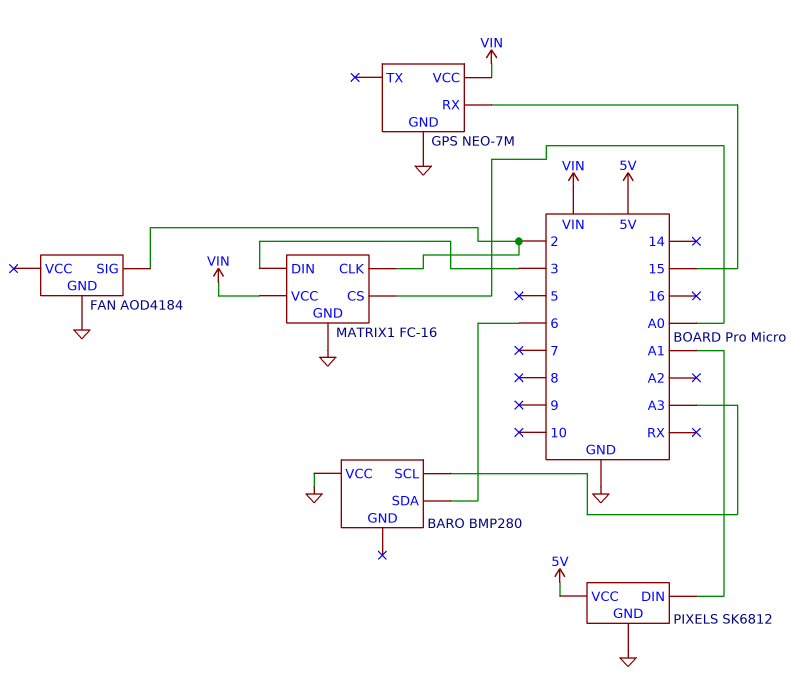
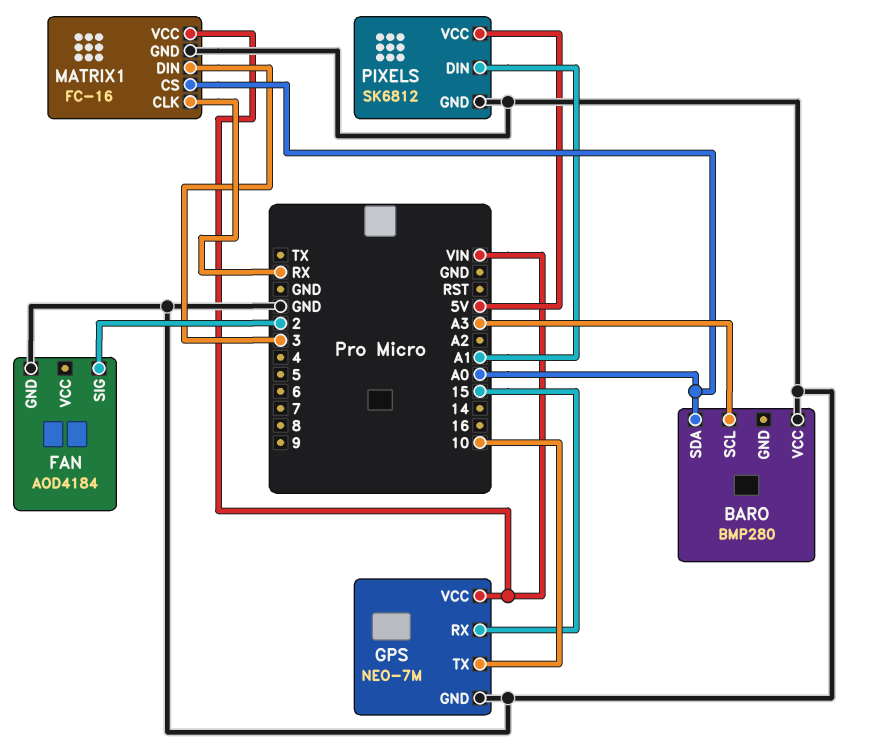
BARO pin SDA: 6 -> A0
GPS pin TX: none -> 10
MATRIX1 pin CLK: 2 -> RX

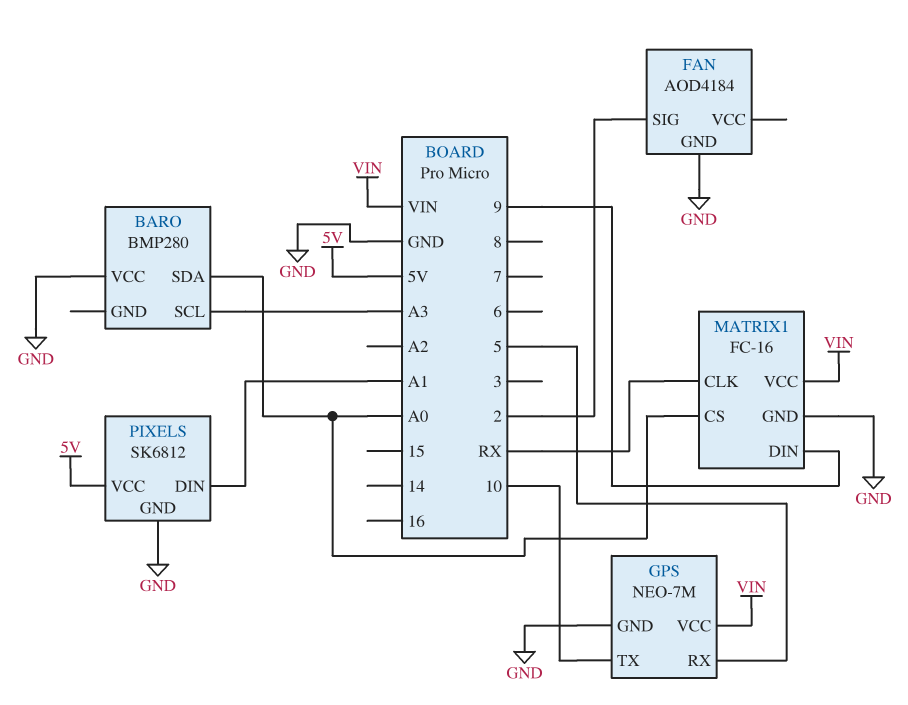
GPS pin RX: 15 -> 5
MATRIX1 pin DIN: 3 -> 9

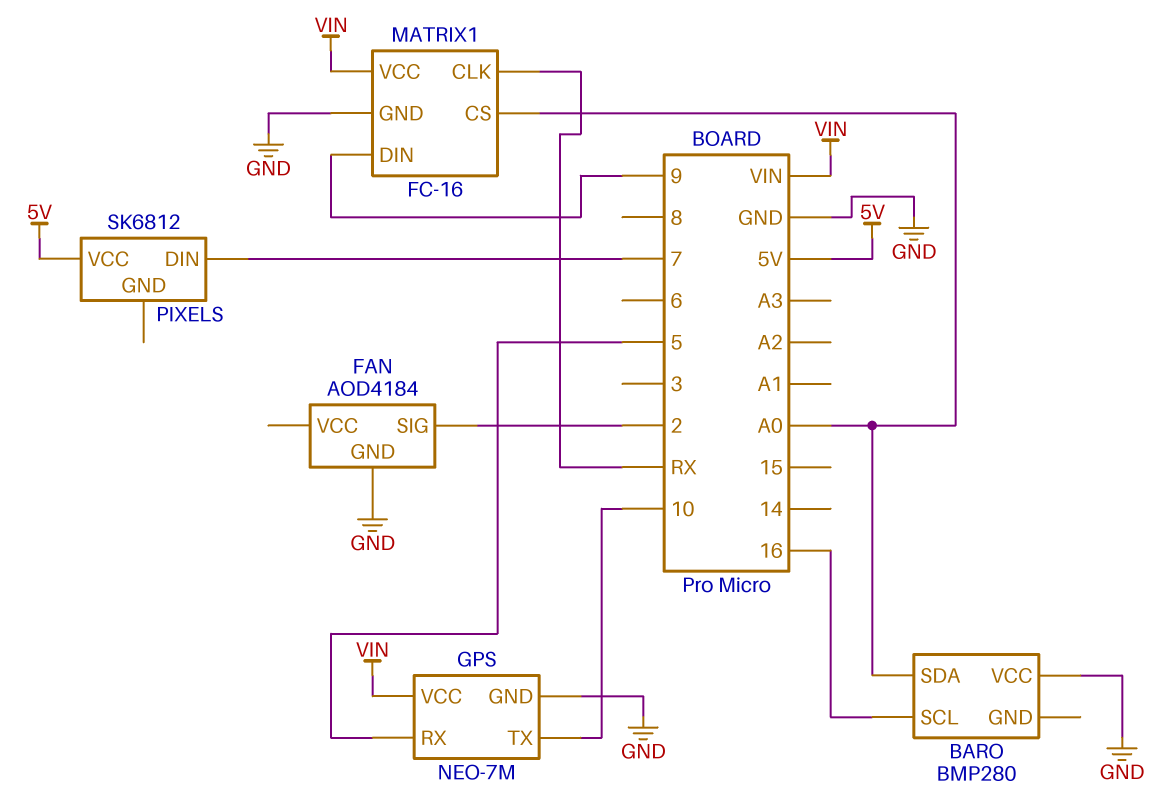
BARO pin SCL: A3 -> 16
PIXELS pin DIN: A1 -> 7
PIXELS pin GND: GND -> none

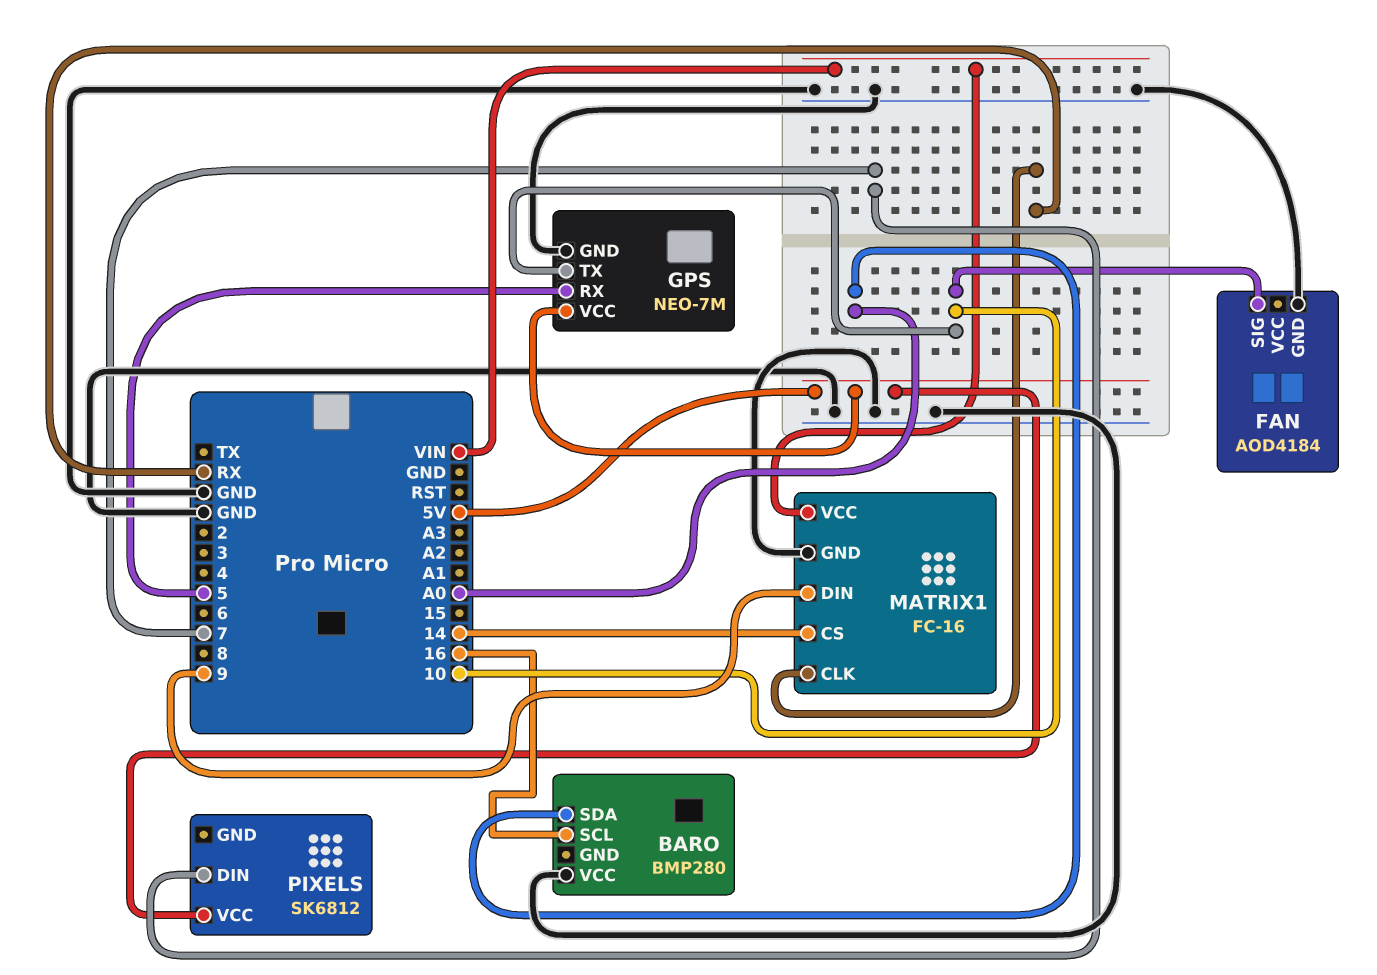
FAN pin SIG: 2 -> 10
GPS pin VCC: VIN -> 5V
MATRIX1 pin CS: A0 -> 14

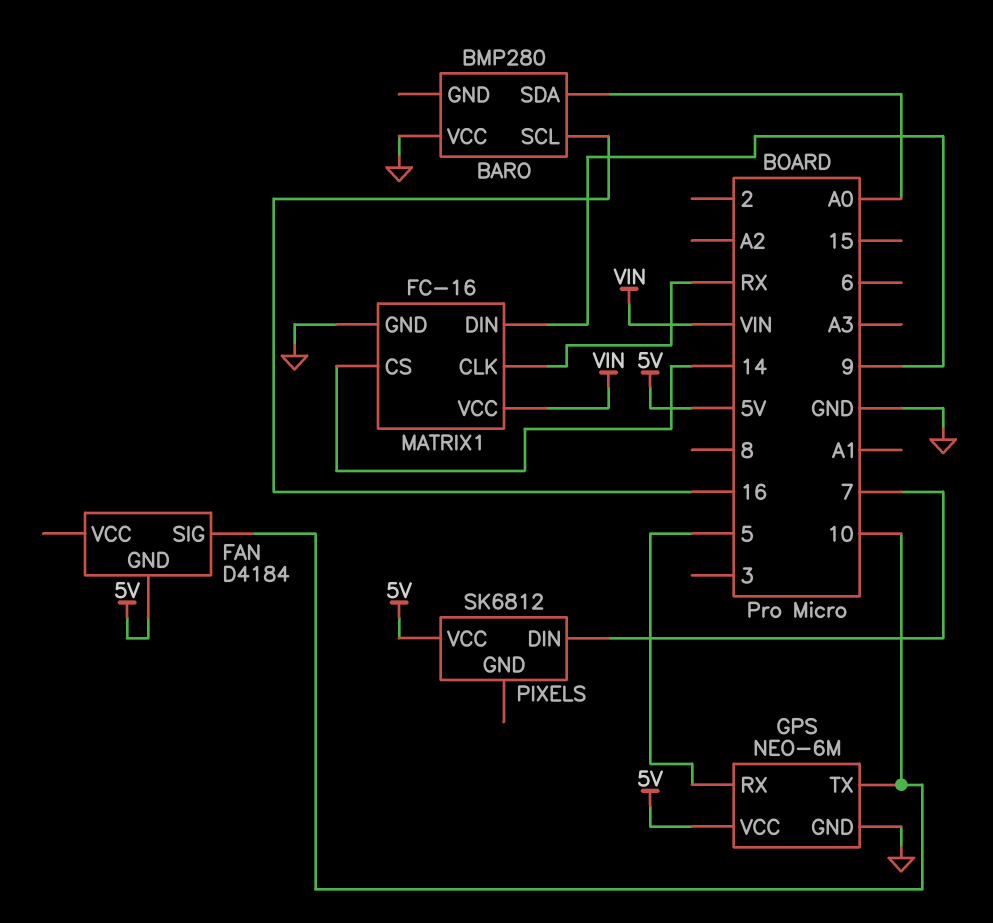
FAN: AOD4184 -> D4184
FAN pin GND: GND -> 5V
GPS: NEO-7M -> NEO-6M

